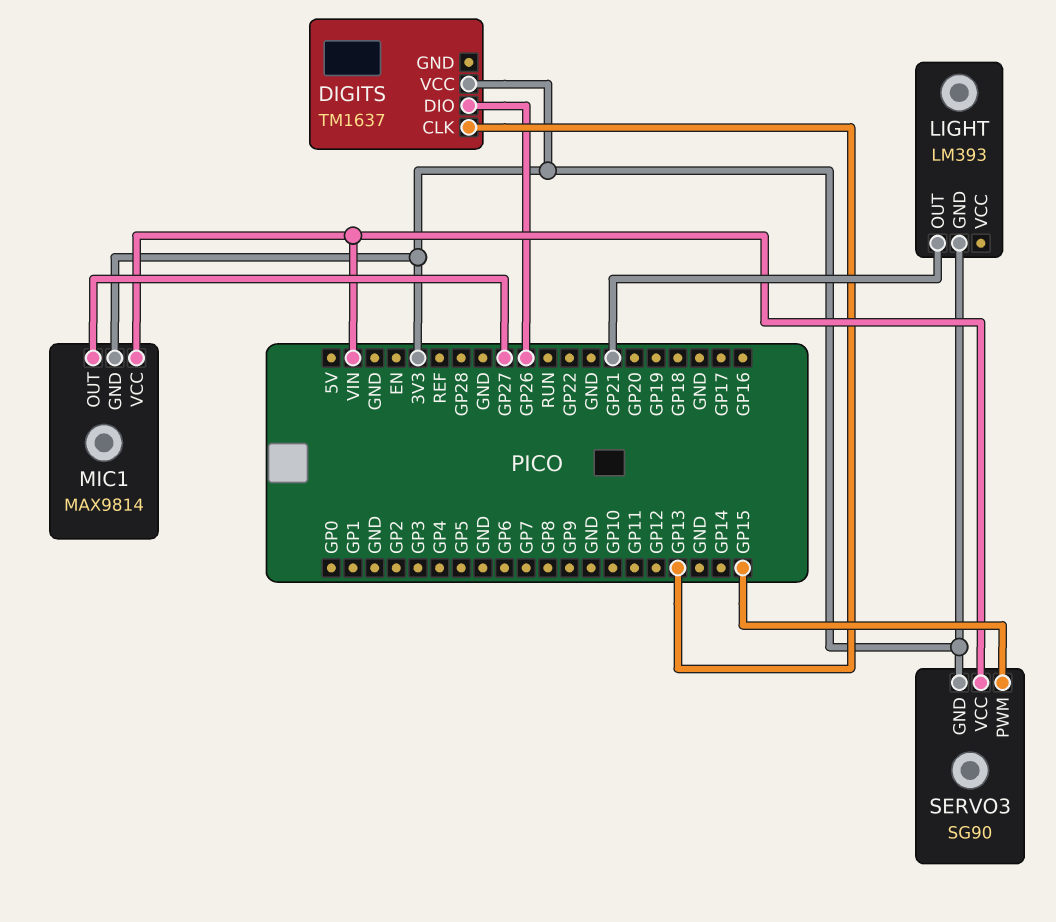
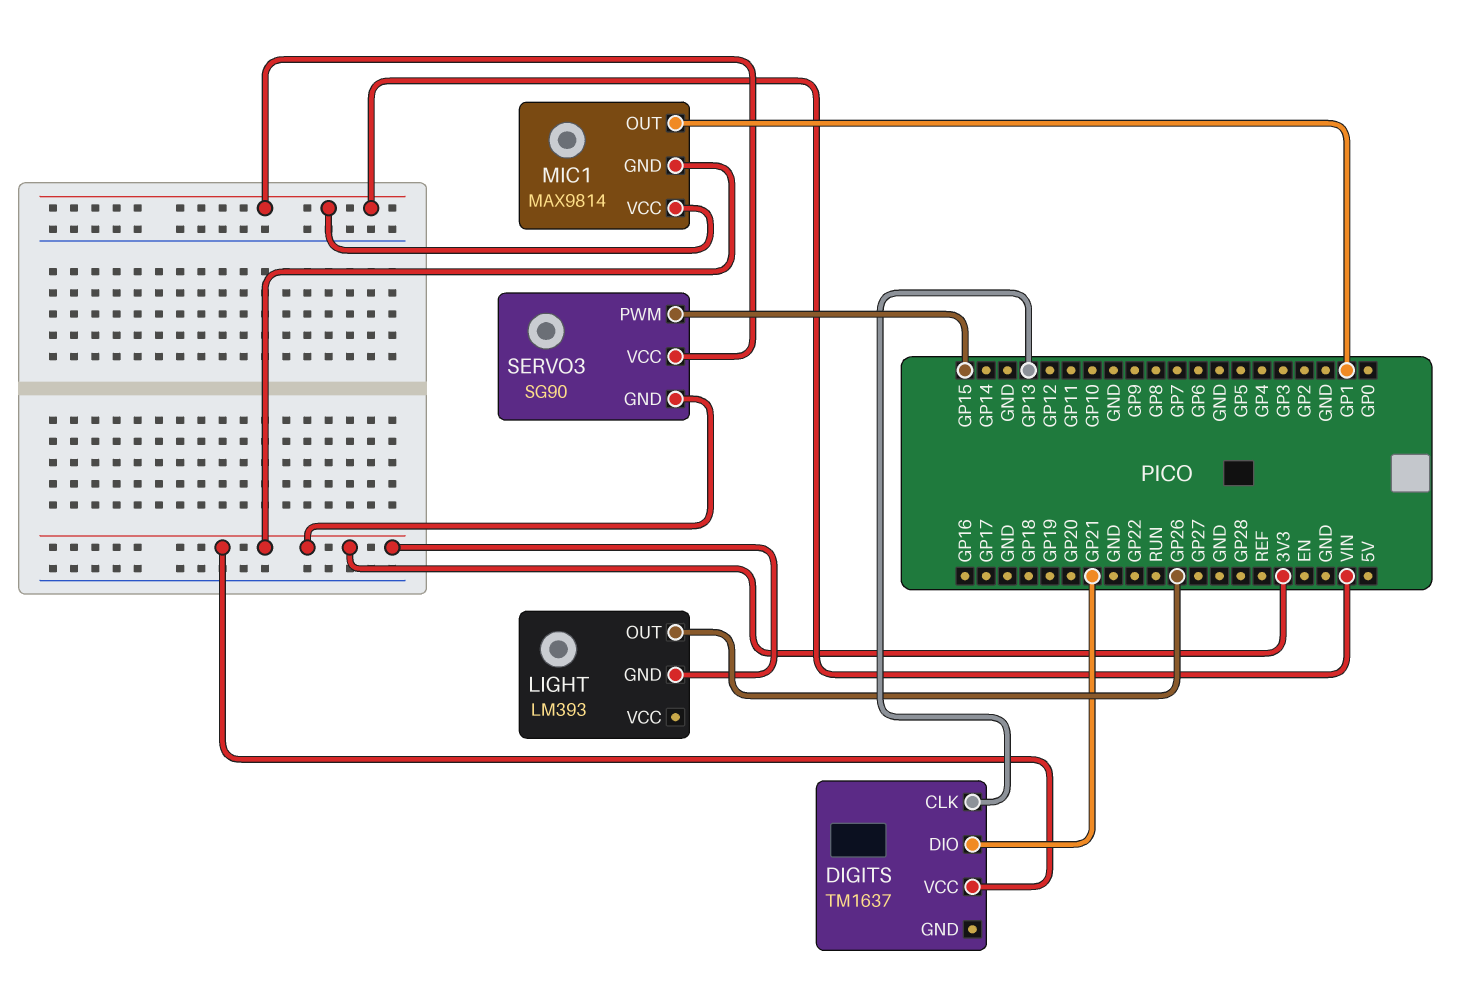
DIGITS pin DIO: GP26 -> GP21
LIGHT pin OUT: GP21 -> GP26
MIC1 pin OUT: GP27 -> GP1

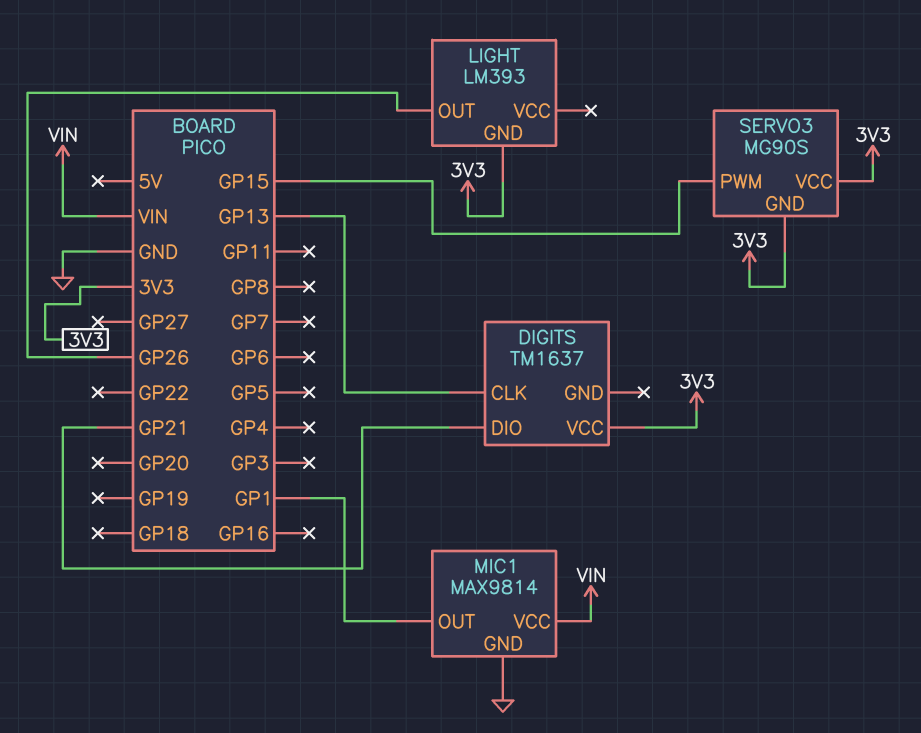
MIC1 pin GND: 3V3 -> GND
SERVO3: SG90 -> MG90S
SERVO3 pin VCC: VIN -> 3V3

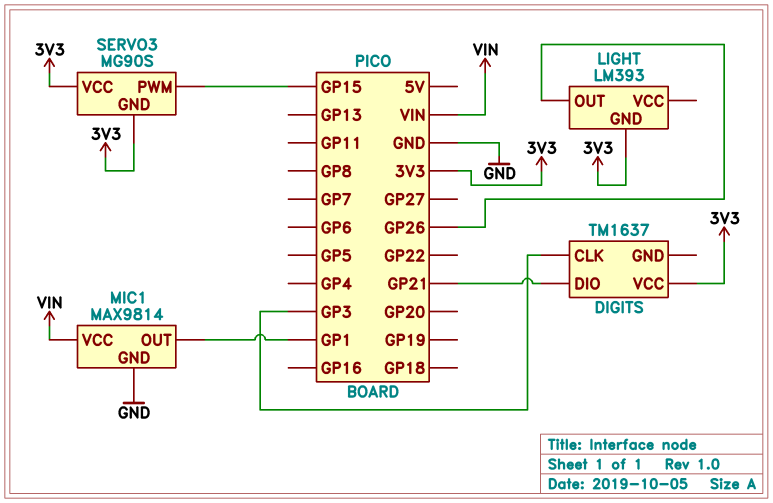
DIGITS pin CLK: GP13 -> GP3

